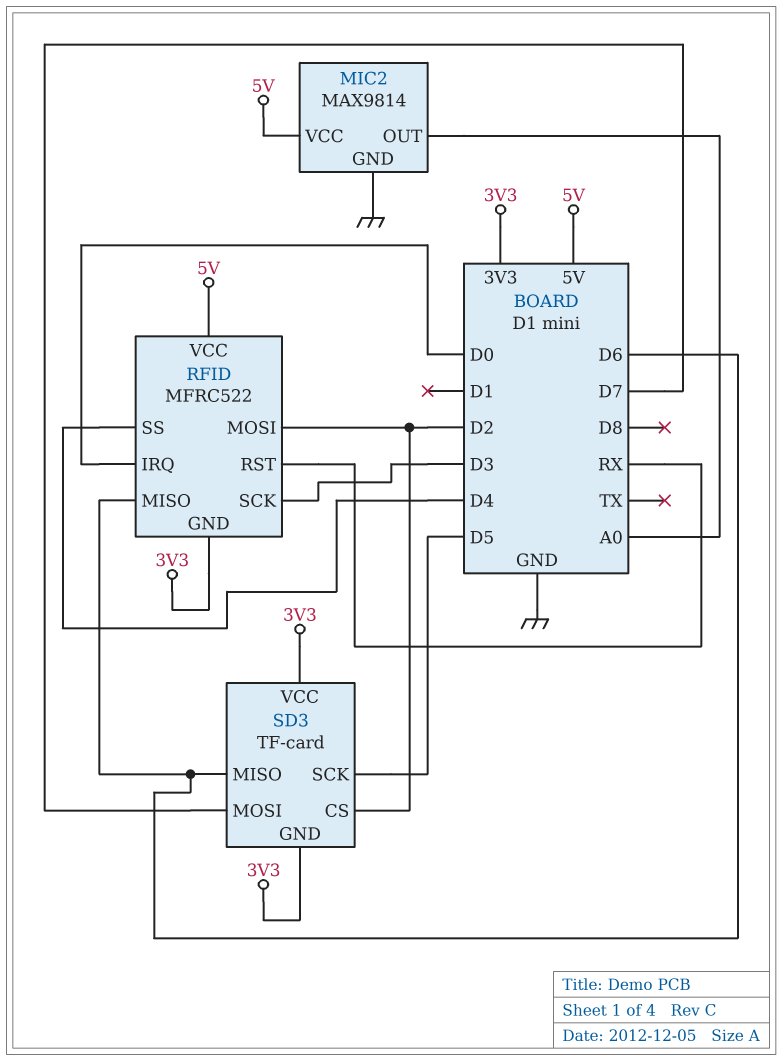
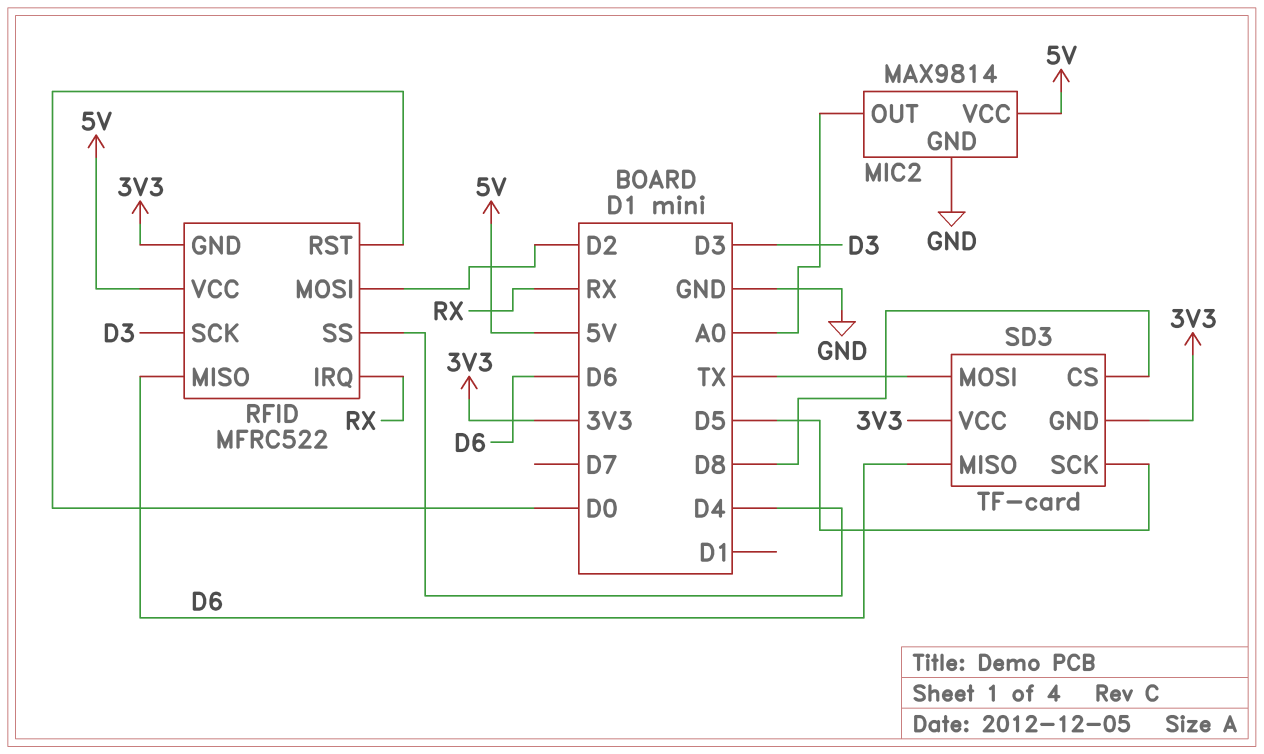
RFID pin IRQ: D0 -> RX
RFID pin RST: RX -> D0
SD3 pin CS: D2 -> D8
SD3 pin MOSI: D7 -> TX

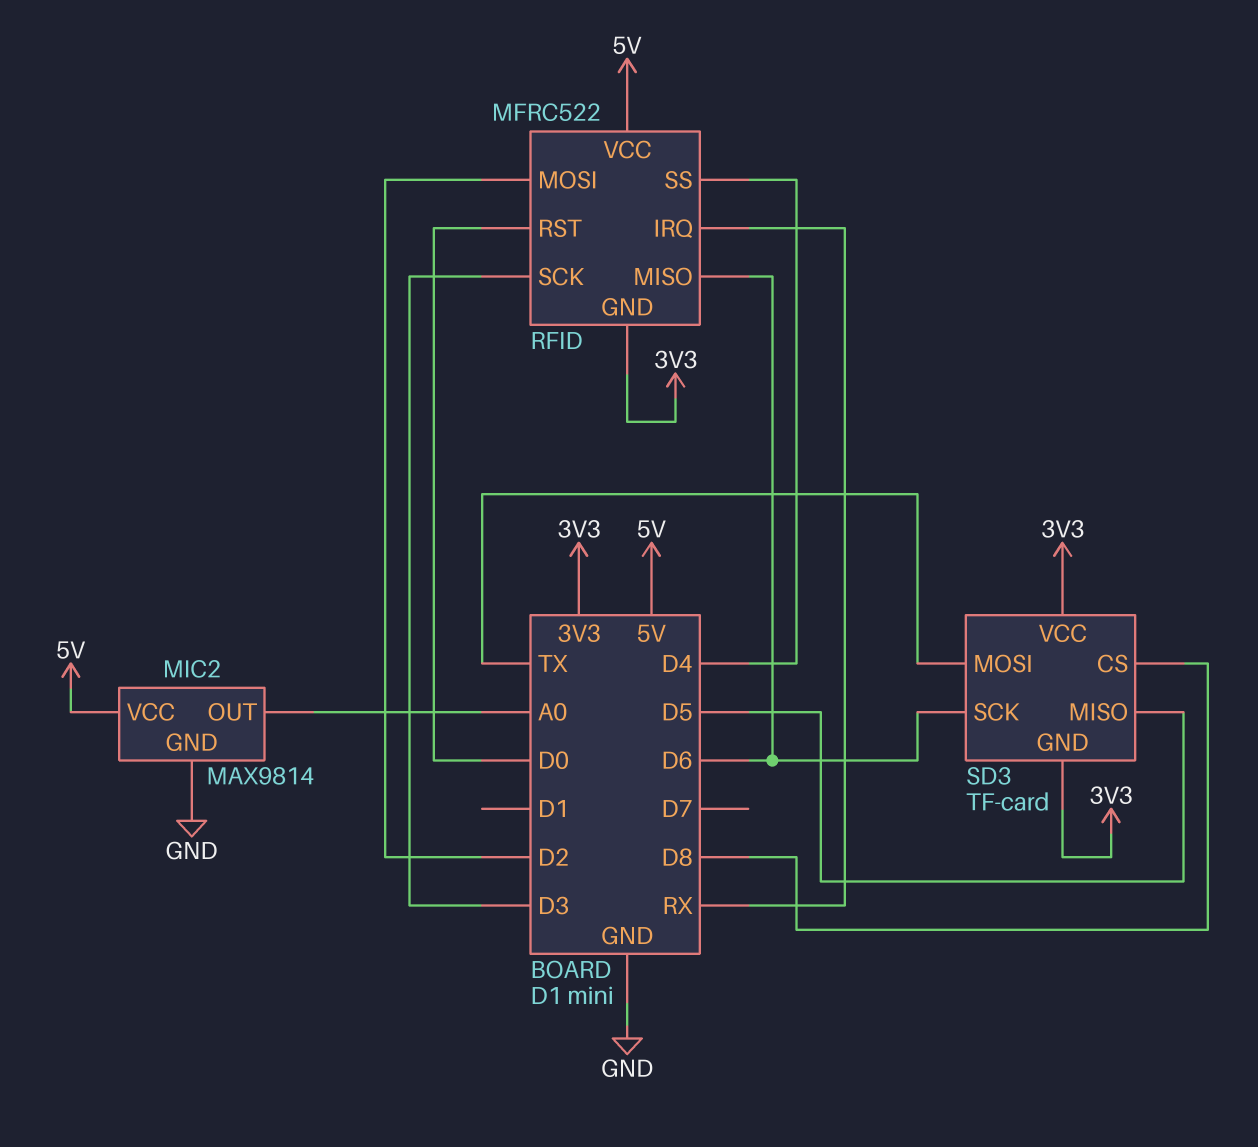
SD3 pin MISO: D6 -> D5
SD3 pin SCK: D5 -> D6

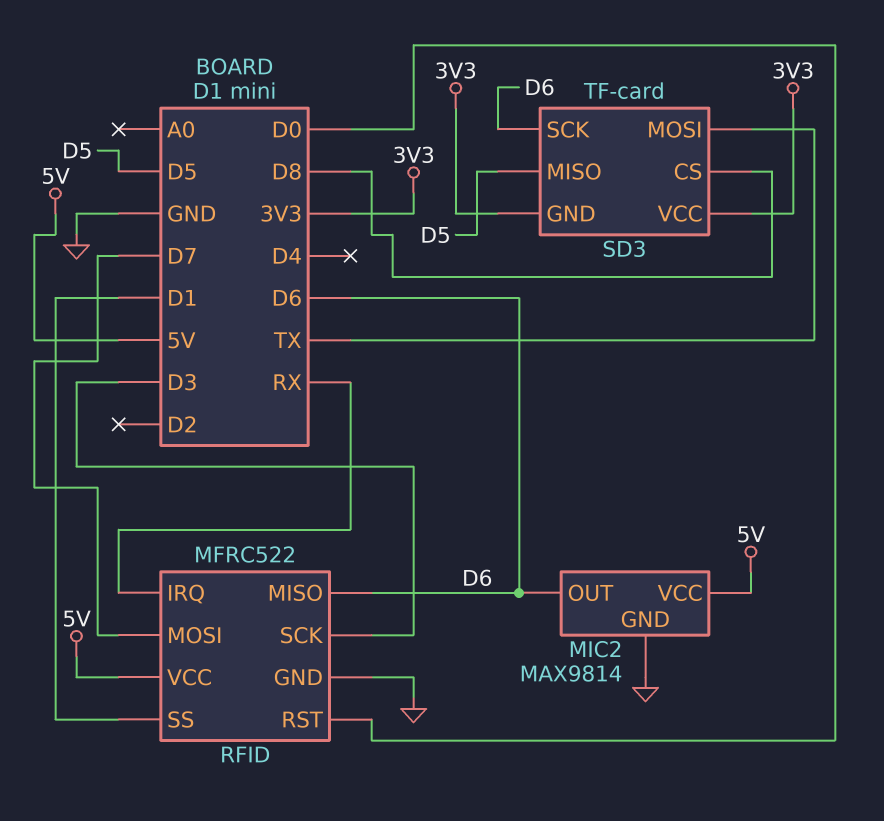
MIC2 pin OUT: A0 -> D6
RFID pin GND: 3V3 -> GND
RFID pin MOSI: D2 -> D7
RFID pin SS: D4 -> D1

